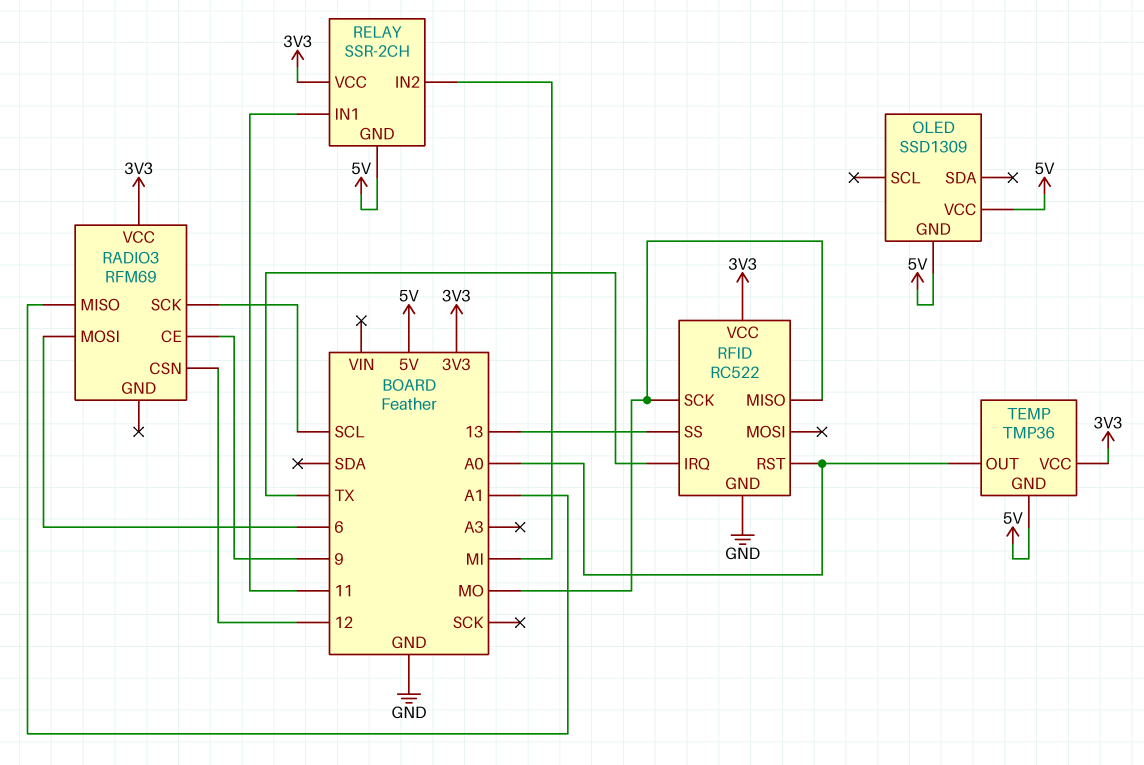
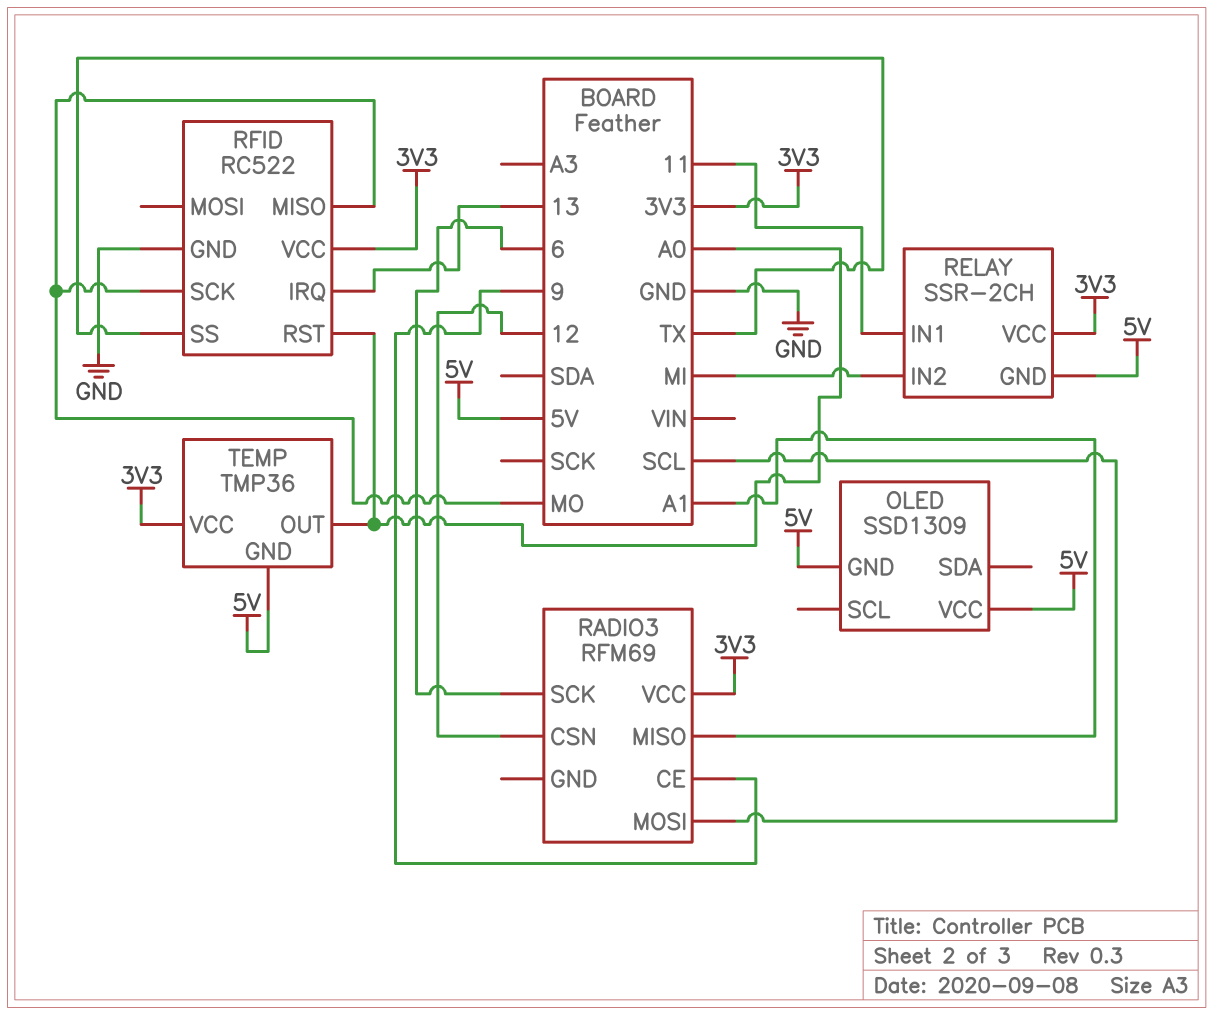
RADIO3 pin MOSI: 6 -> SCL
RADIO3 pin SCK: SCL -> 6
RFID pin IRQ: TX -> 13
RFID pin SS: 13 -> TX

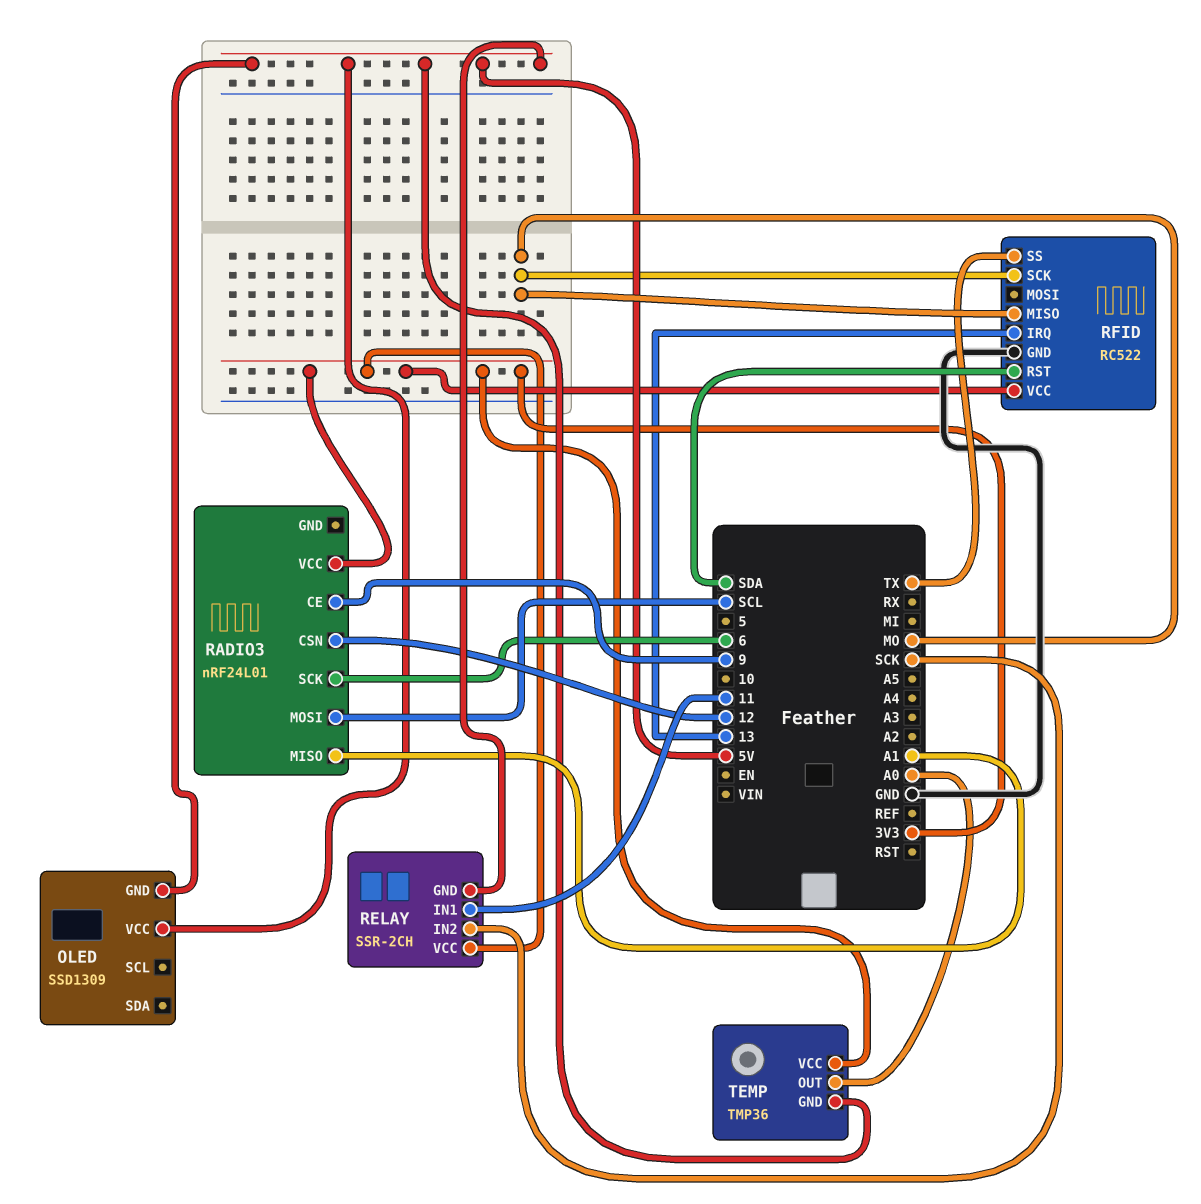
RADIO3: RFM69 -> nRF24L01
RELAY pin IN2: MI -> SCK
RFID pin RST: A0 -> SDA

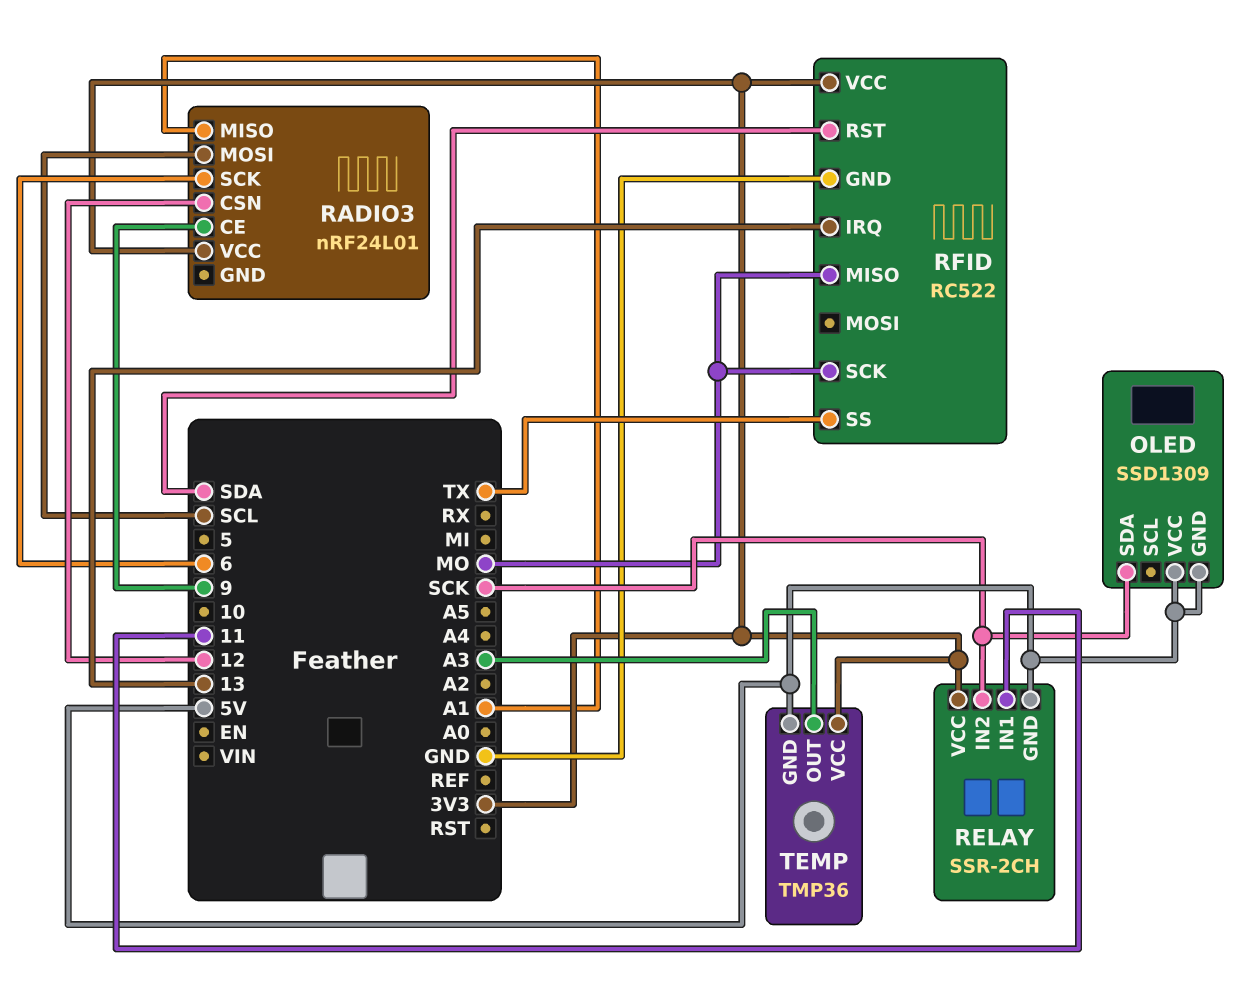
OLED pin SDA: none -> SCK
TEMP pin OUT: A0 -> A3

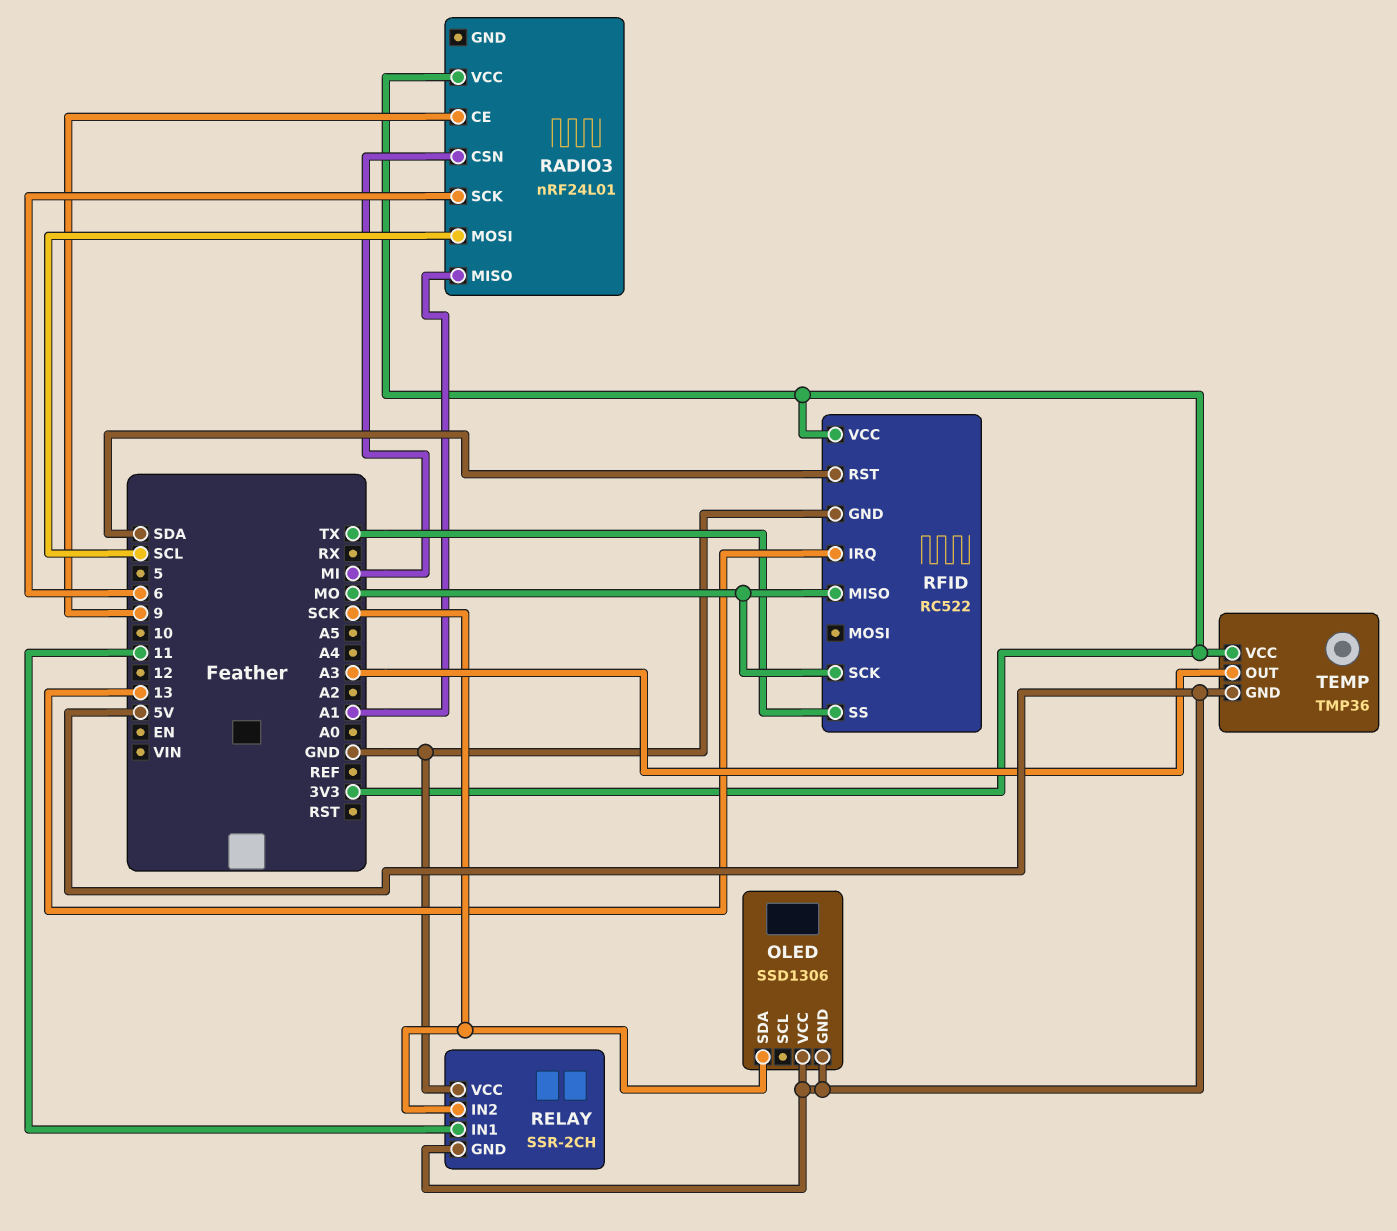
OLED: SSD1309 -> SSD1306
RADIO3 pin CSN: 12 -> MI
RELAY pin VCC: 3V3 -> GND

